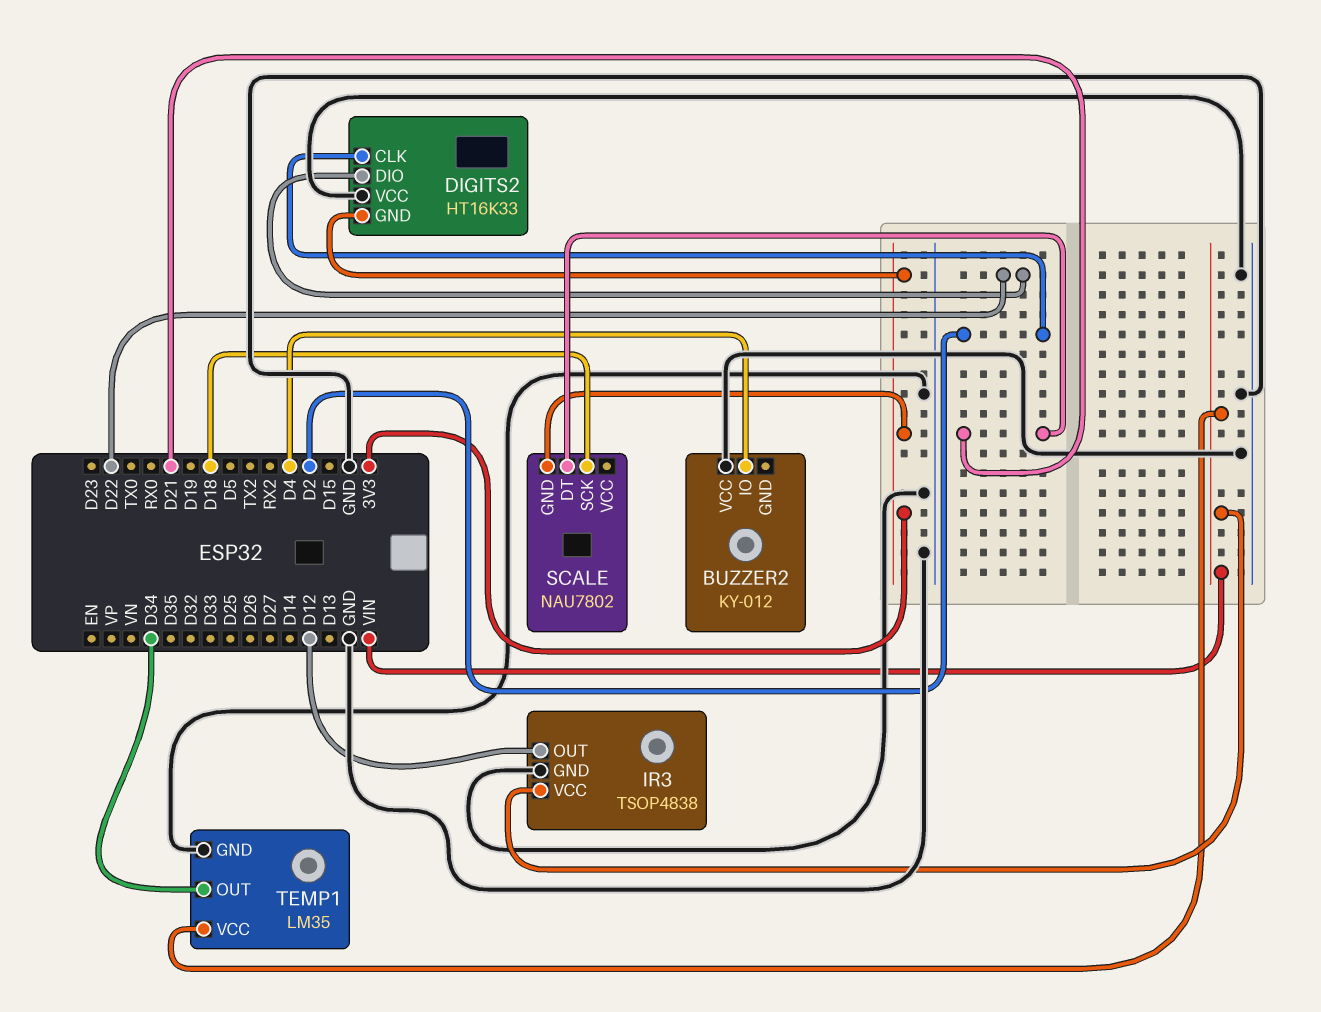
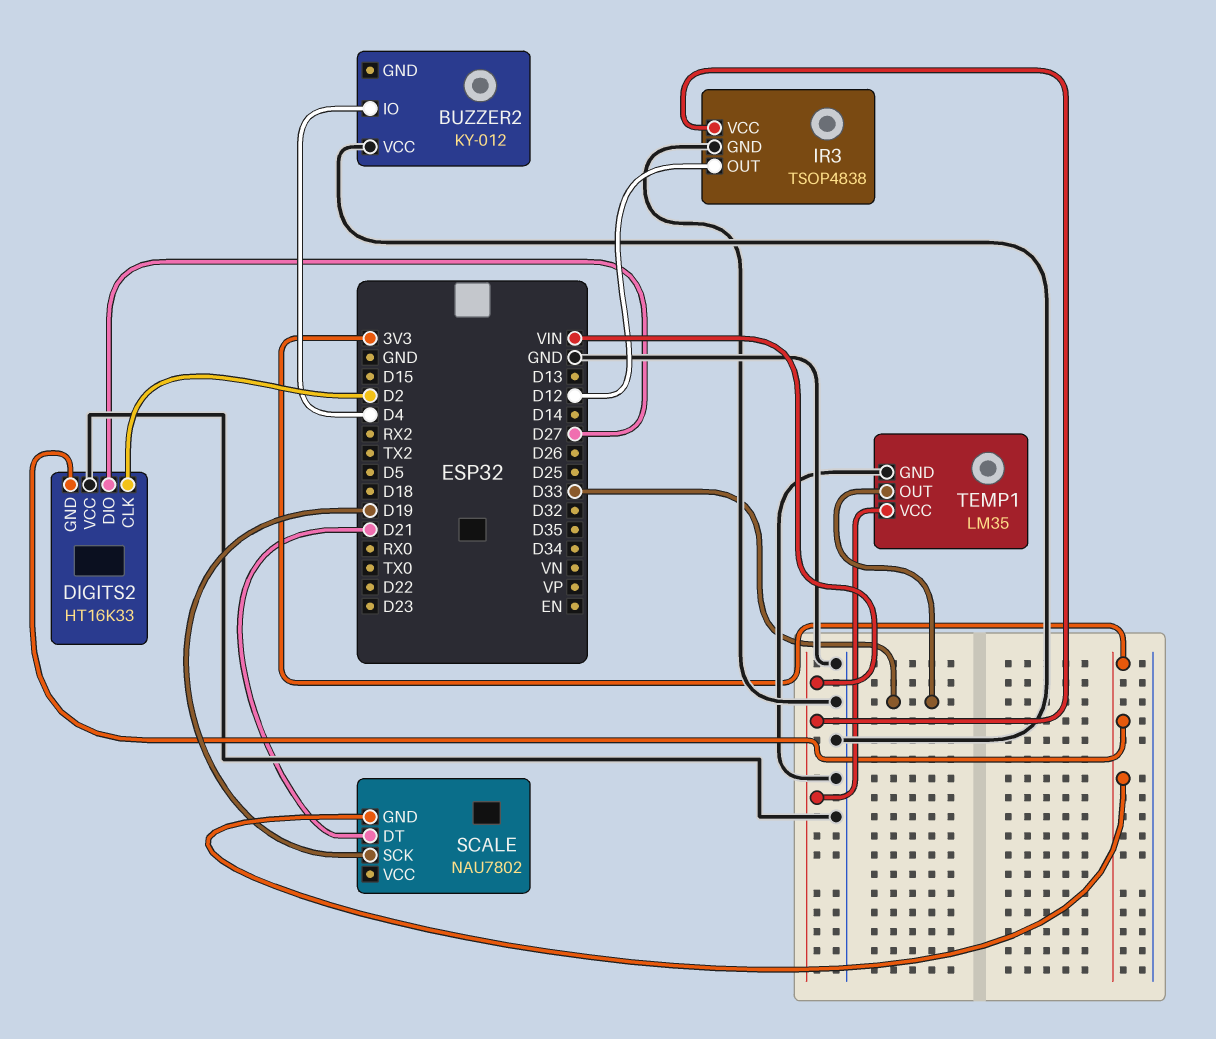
DIGITS2 pin DIO: D22 -> D27
SCALE pin SCK: D18 -> D19
TEMP1 pin OUT: D34 -> D33

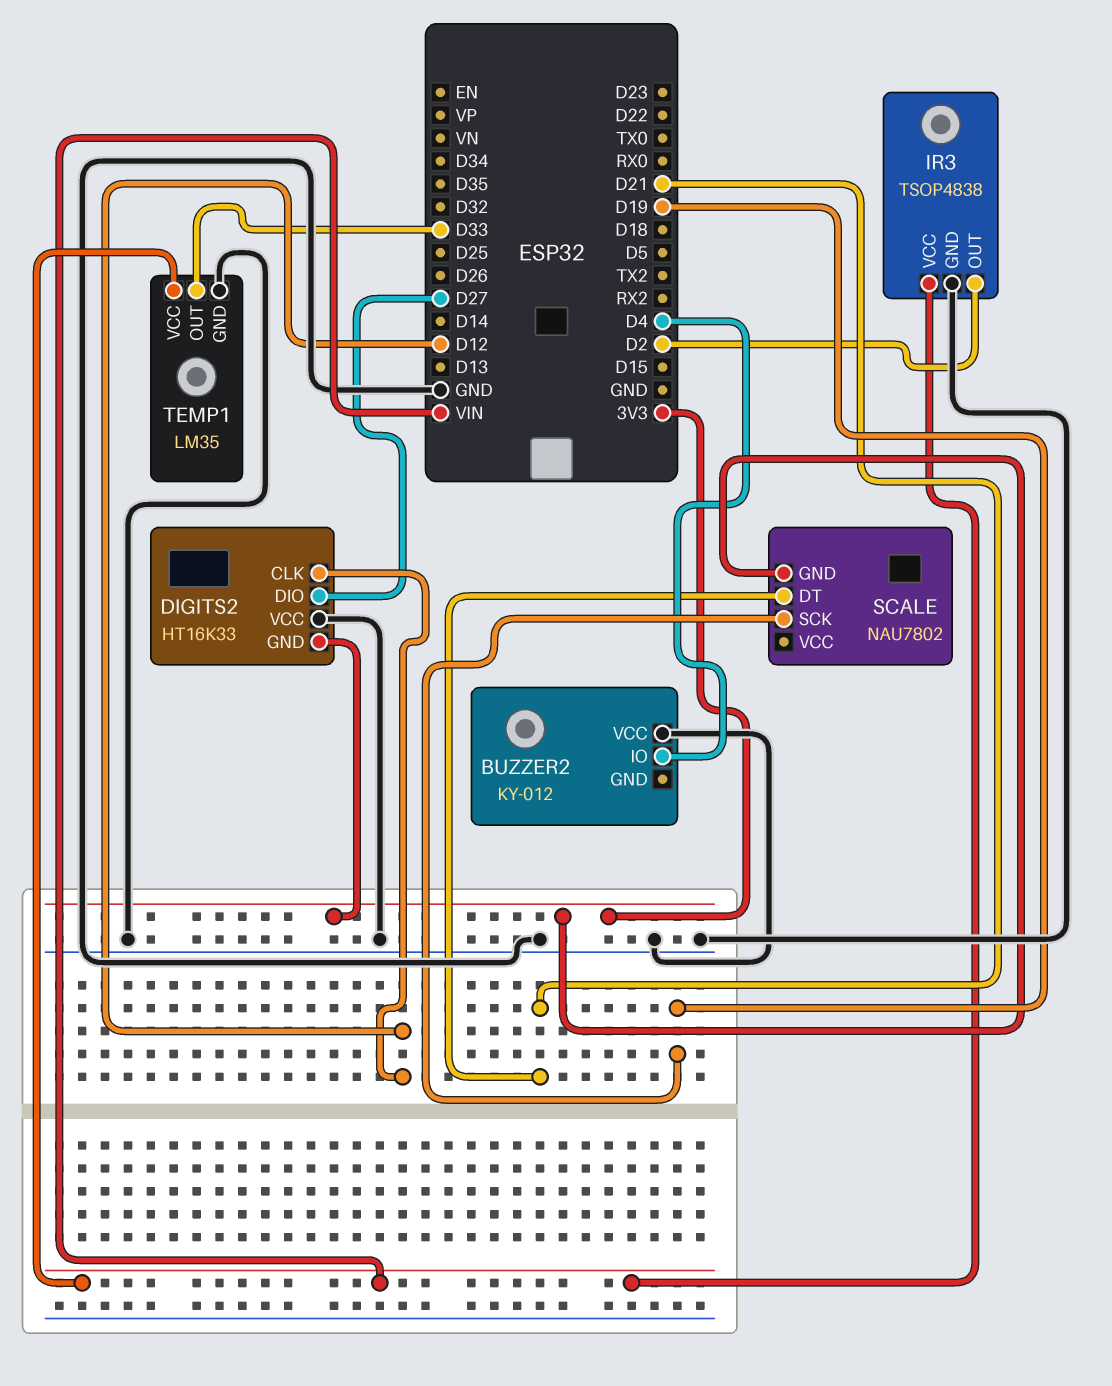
DIGITS2 pin CLK: D2 -> D12
IR3 pin OUT: D12 -> D2

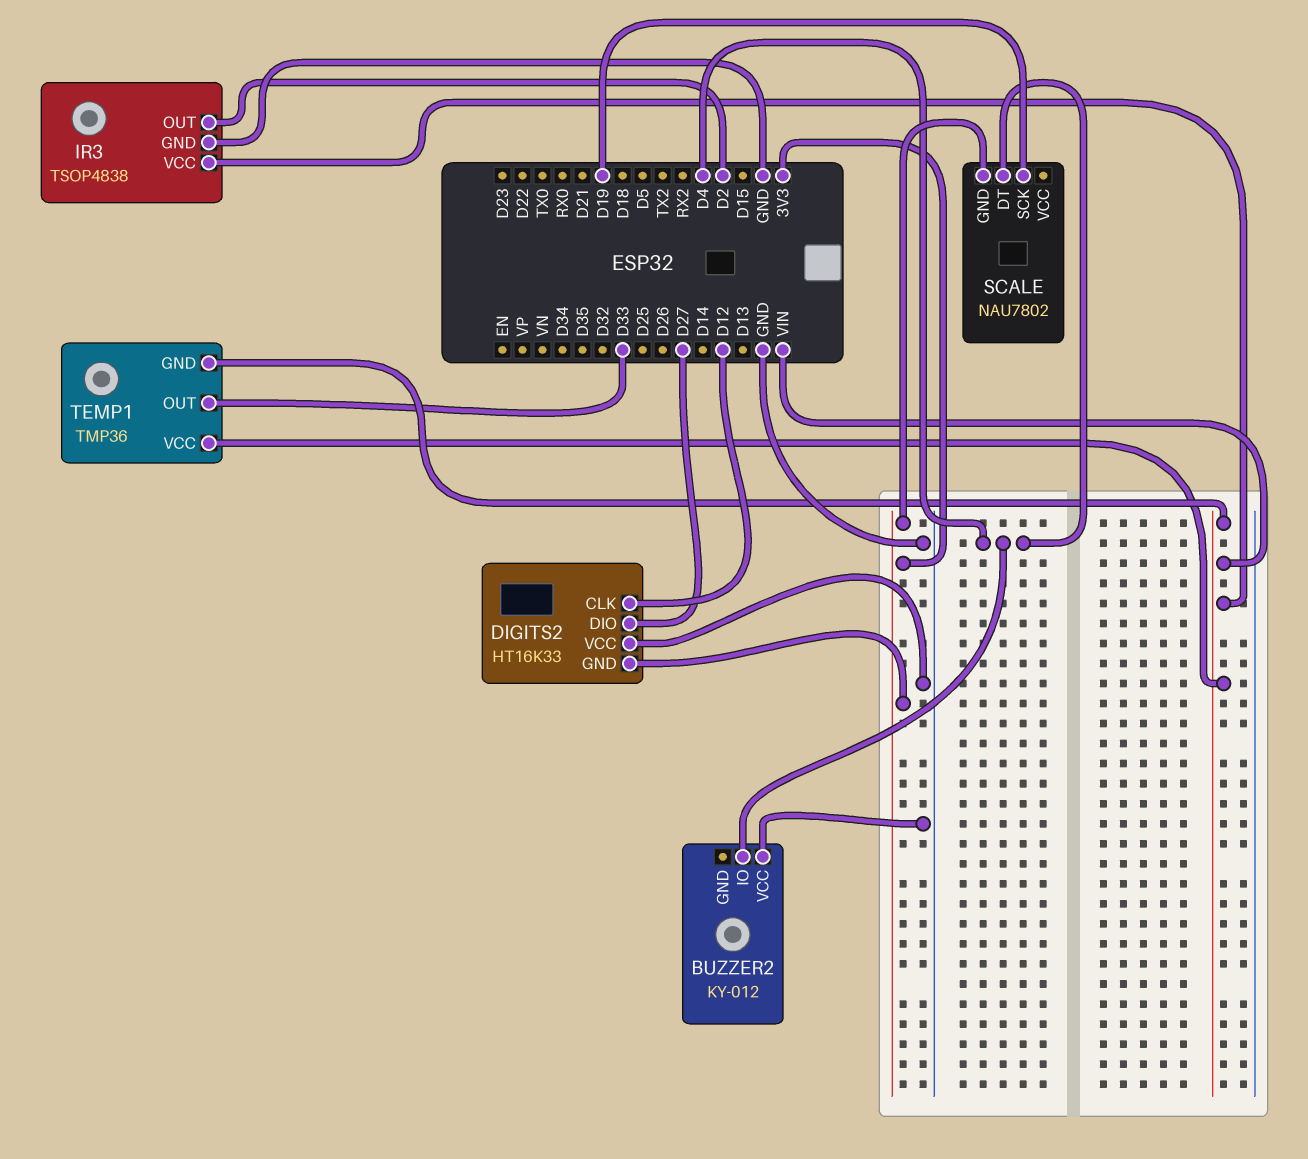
SCALE pin DT: D21 -> D4
TEMP1: LM35 -> TMP36
TEMP1 pin GND: GND -> VIN

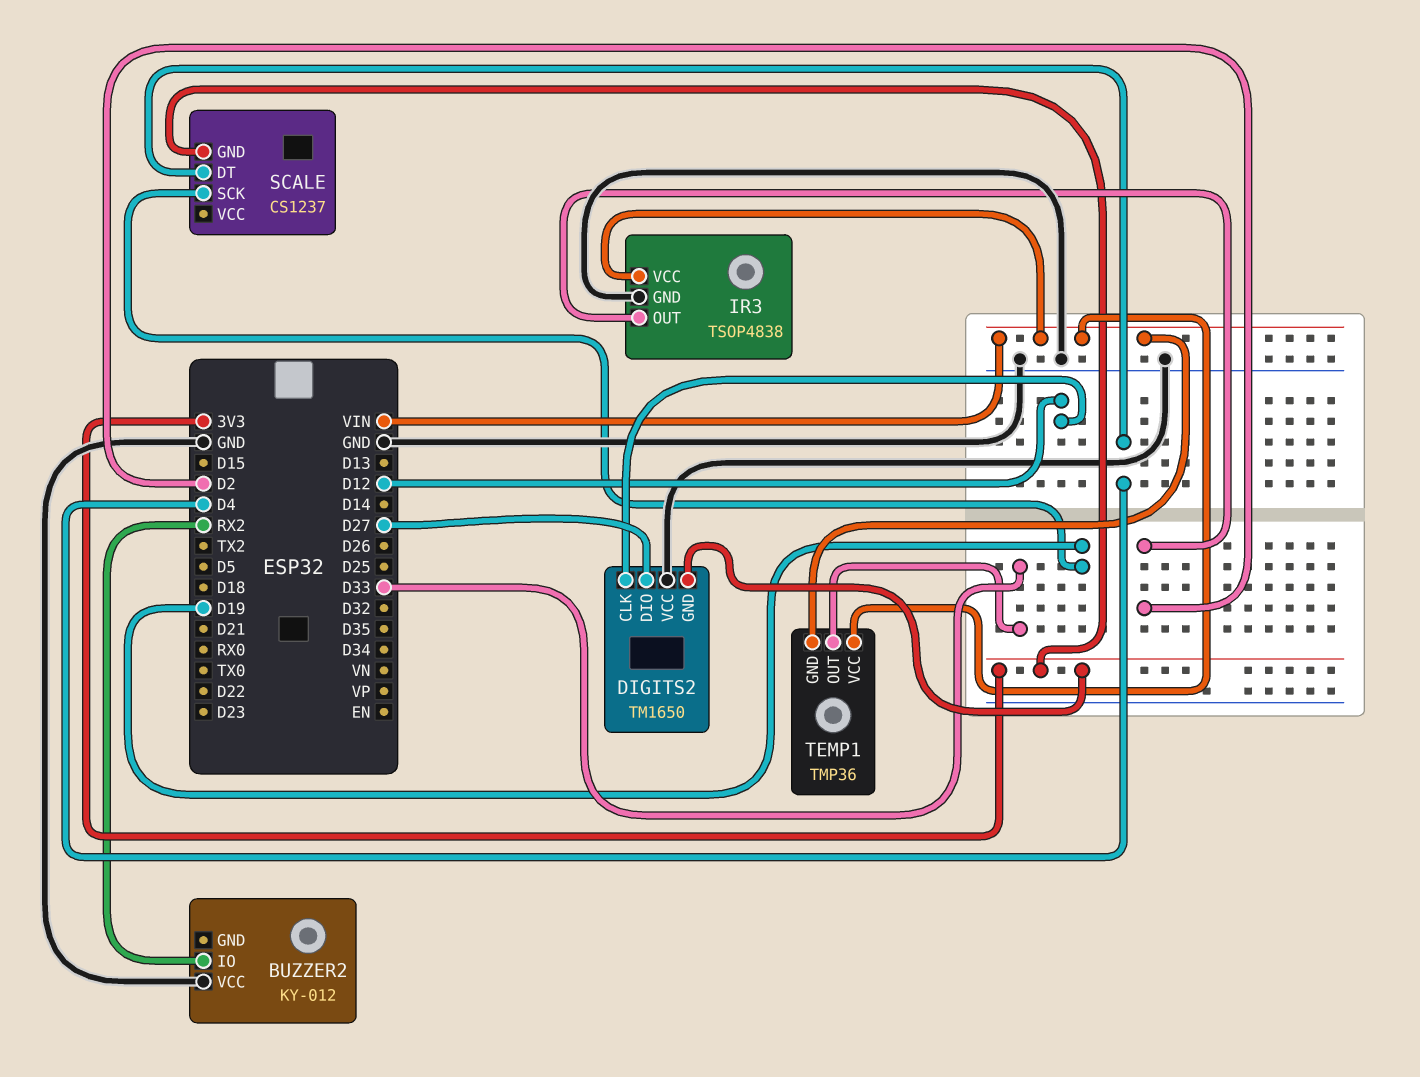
BUZZER2 pin IO: D4 -> RX2
DIGITS2: HT16K33 -> TM1650
SCALE: NAU7802 -> CS1237

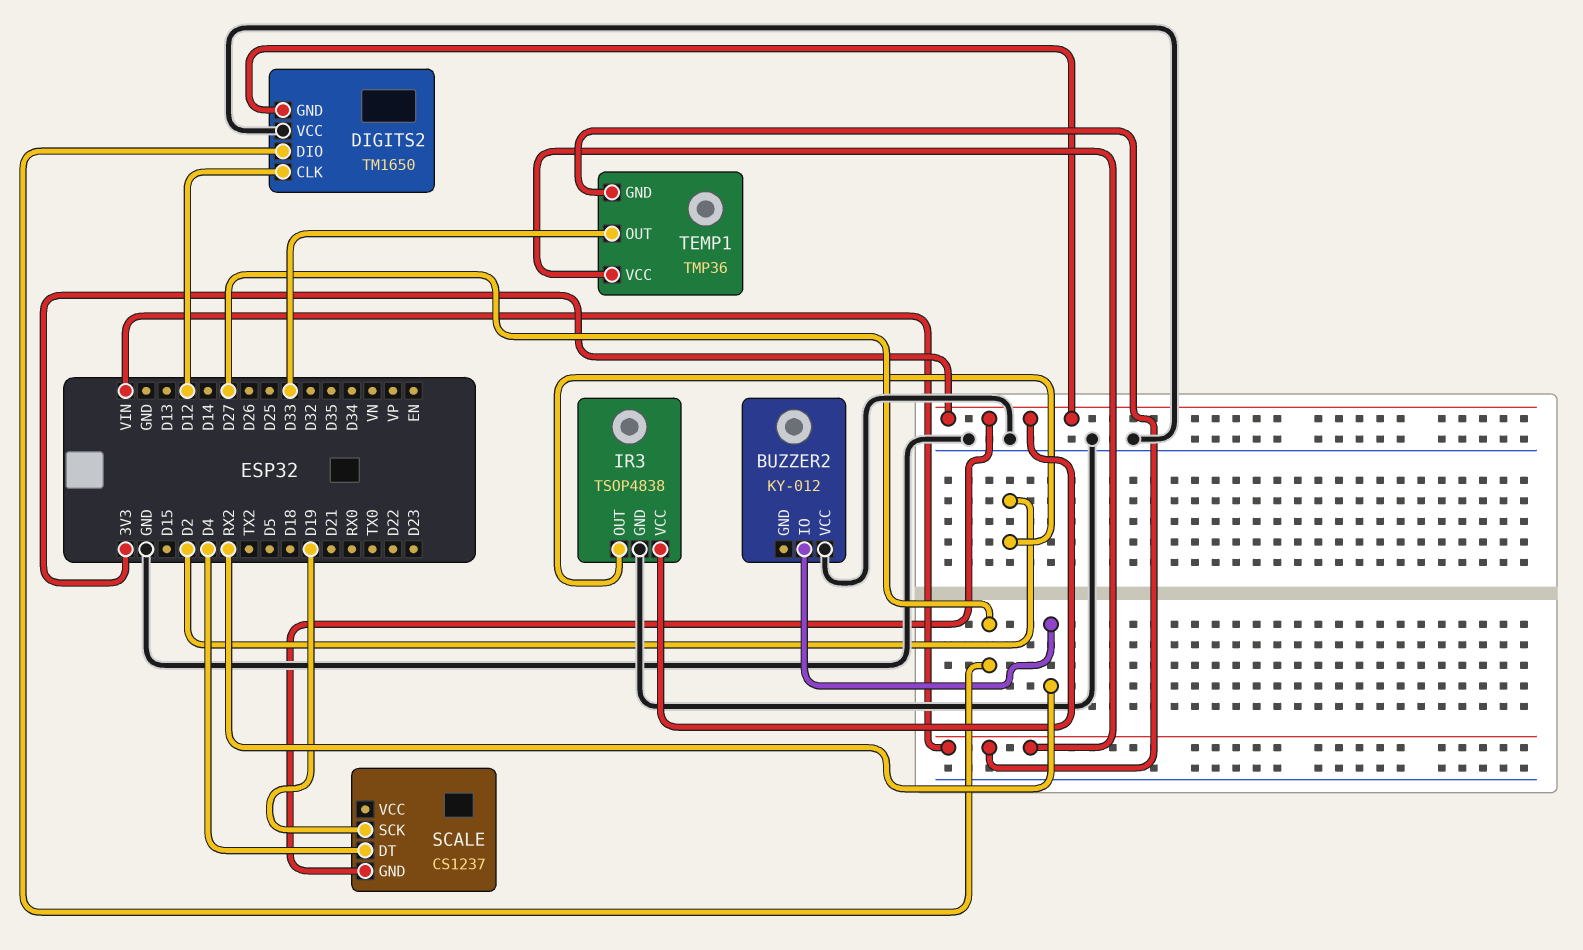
IR3 pin VCC: VIN -> 3V3

